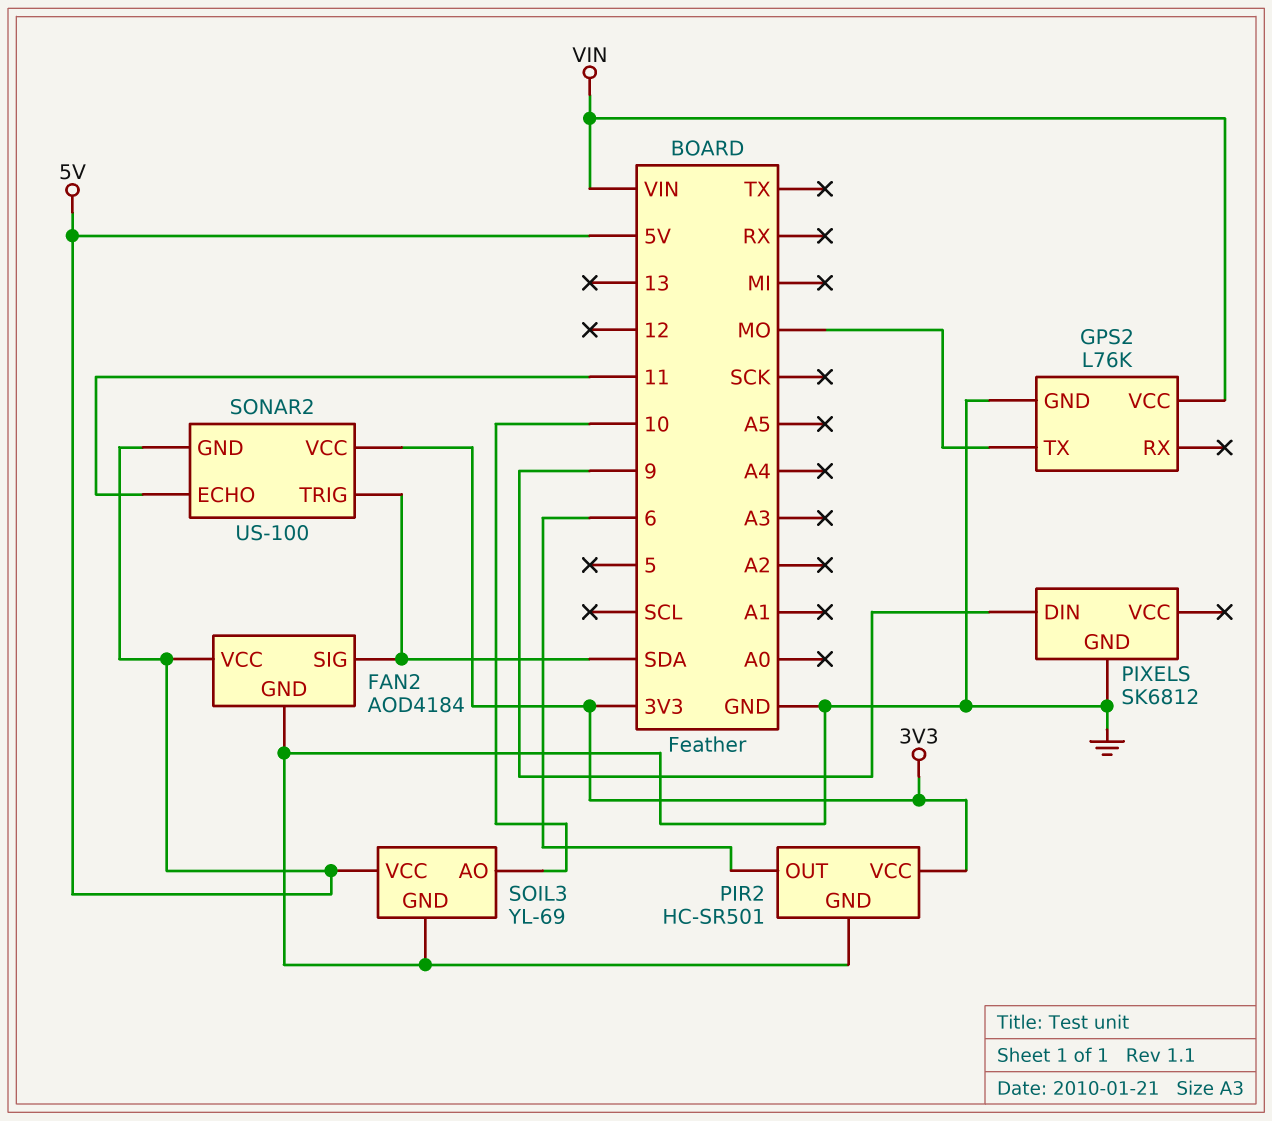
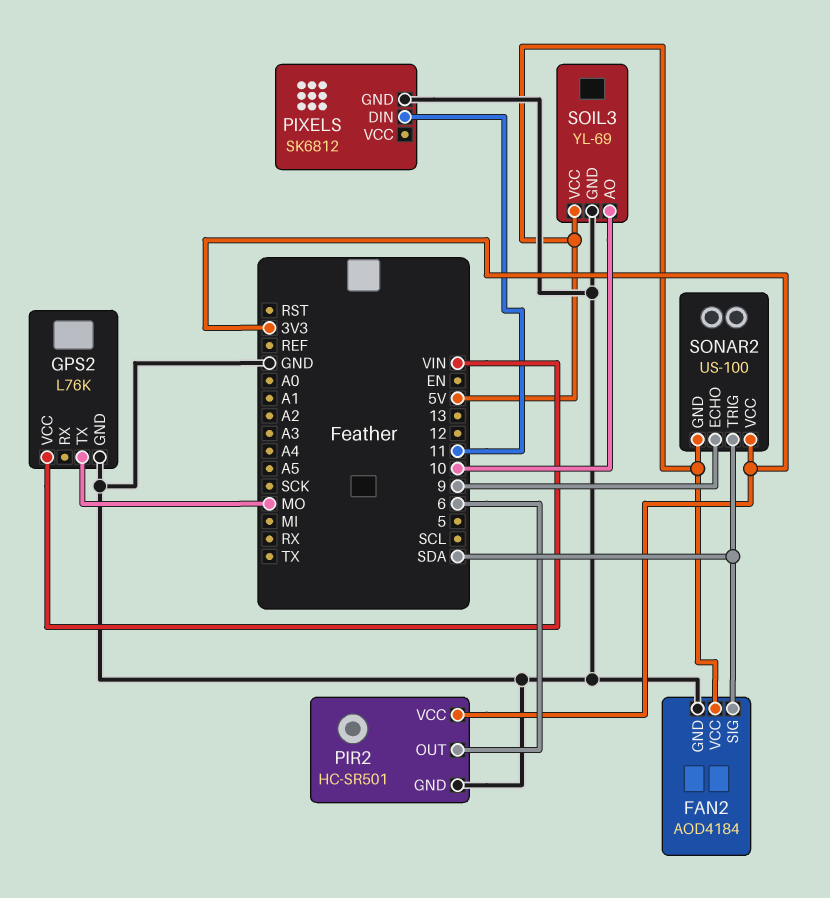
PIXELS pin DIN: 9 -> 11
SONAR2 pin ECHO: 11 -> 9

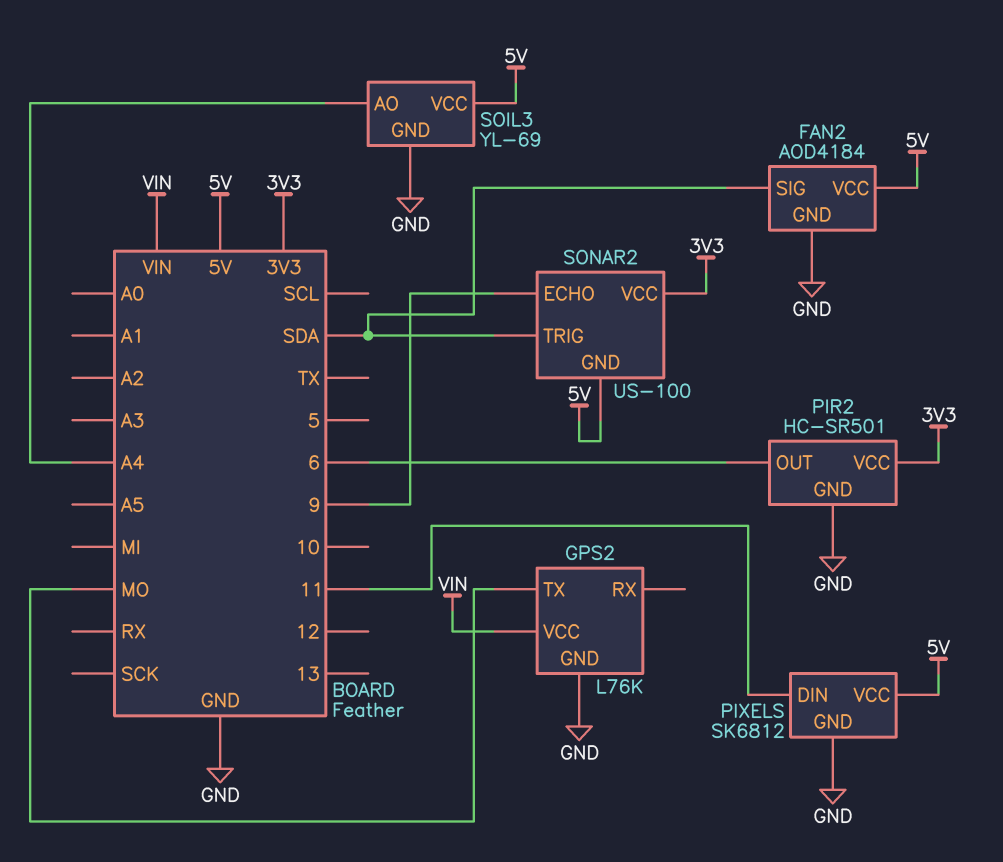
PIXELS pin VCC: none -> 5V
SOIL3 pin AO: 10 -> A4

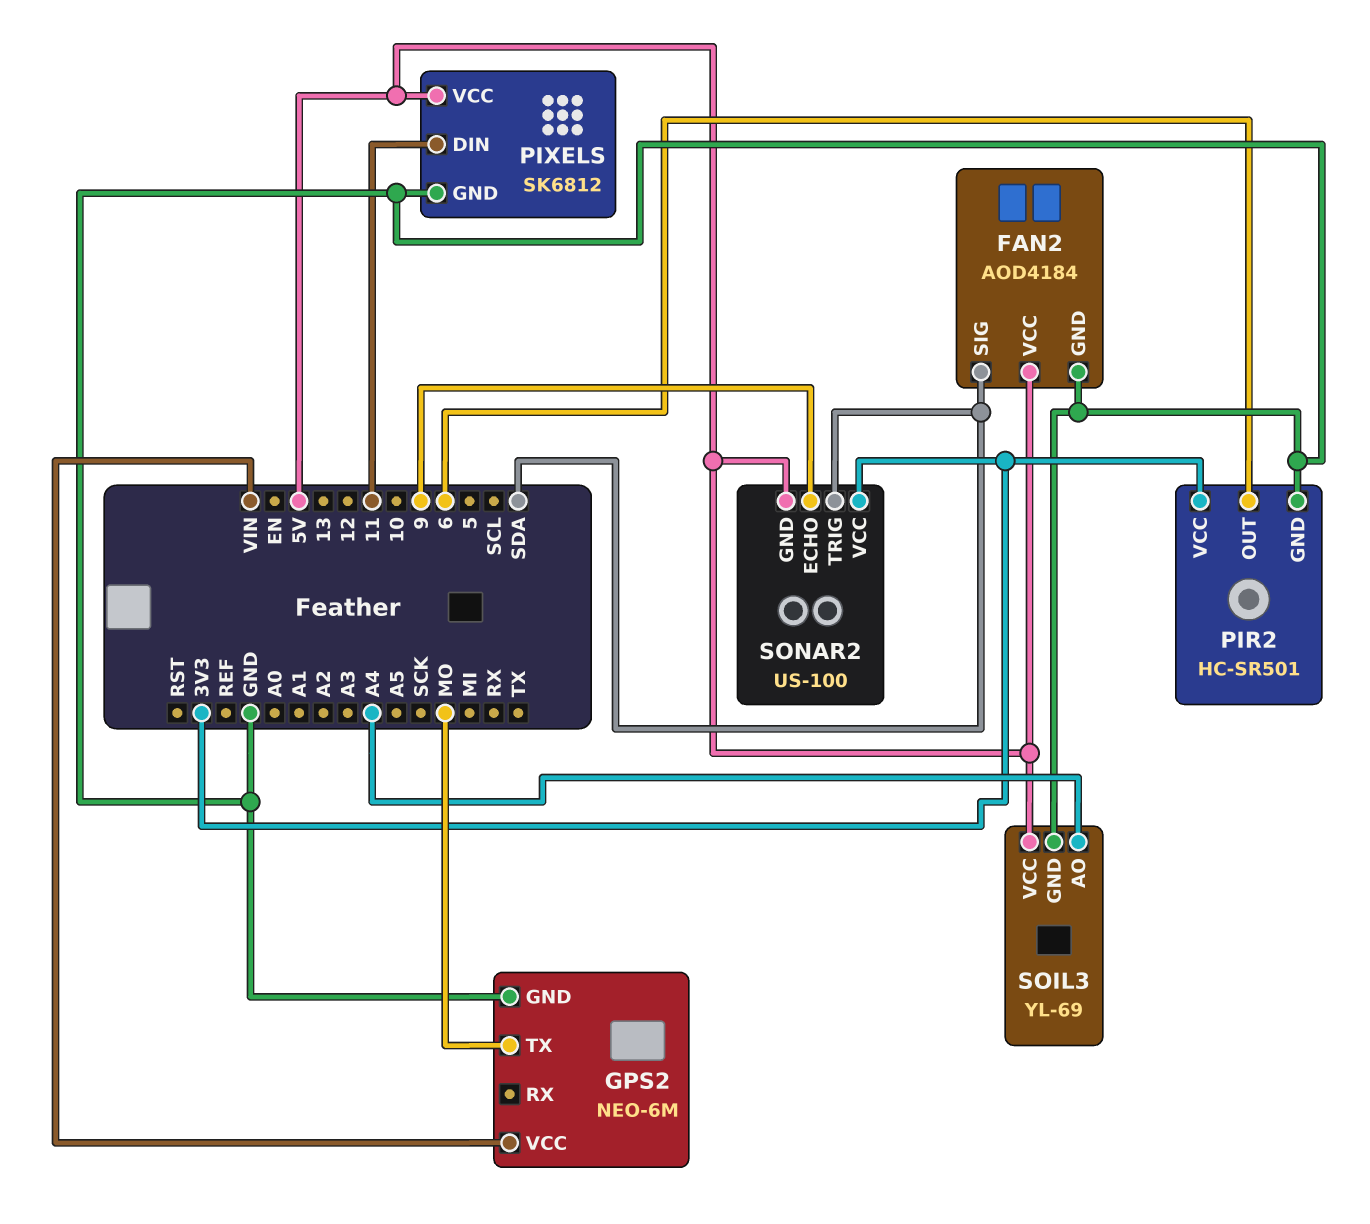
GPS2: L76K -> NEO-6M

